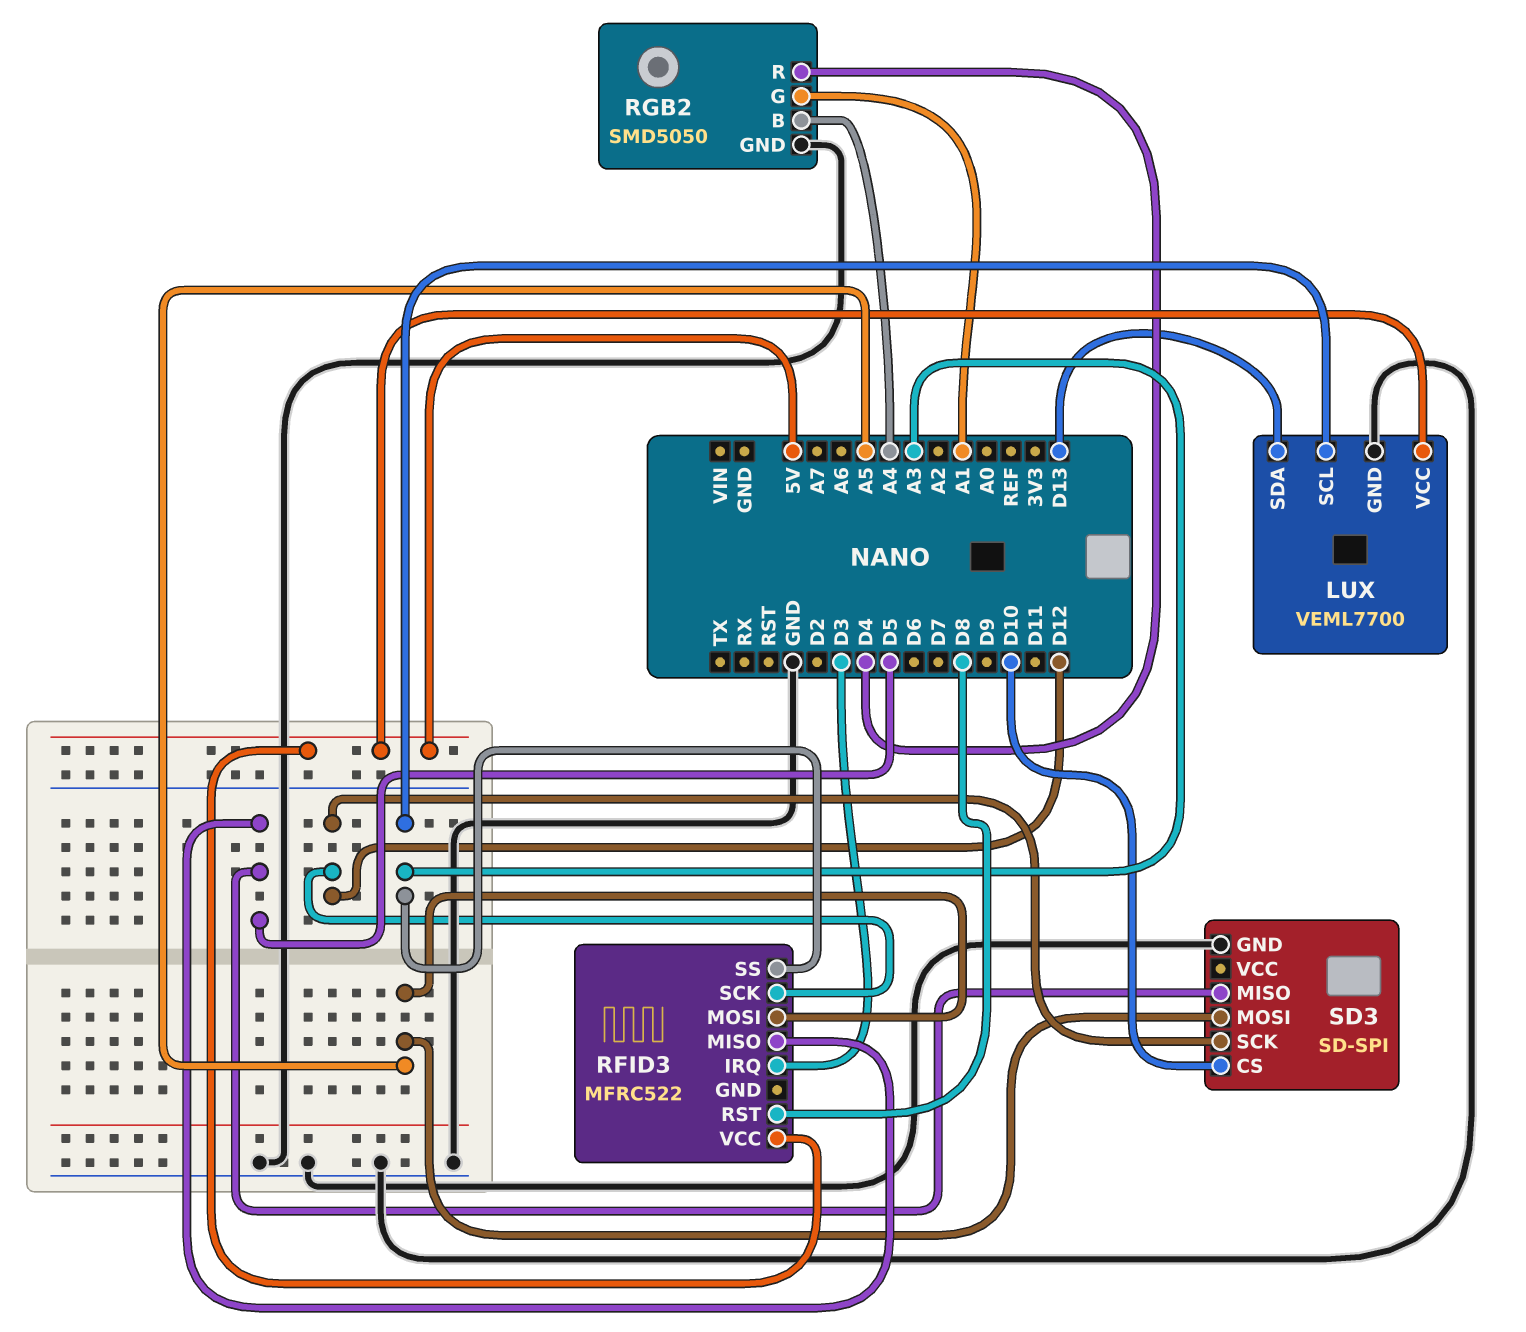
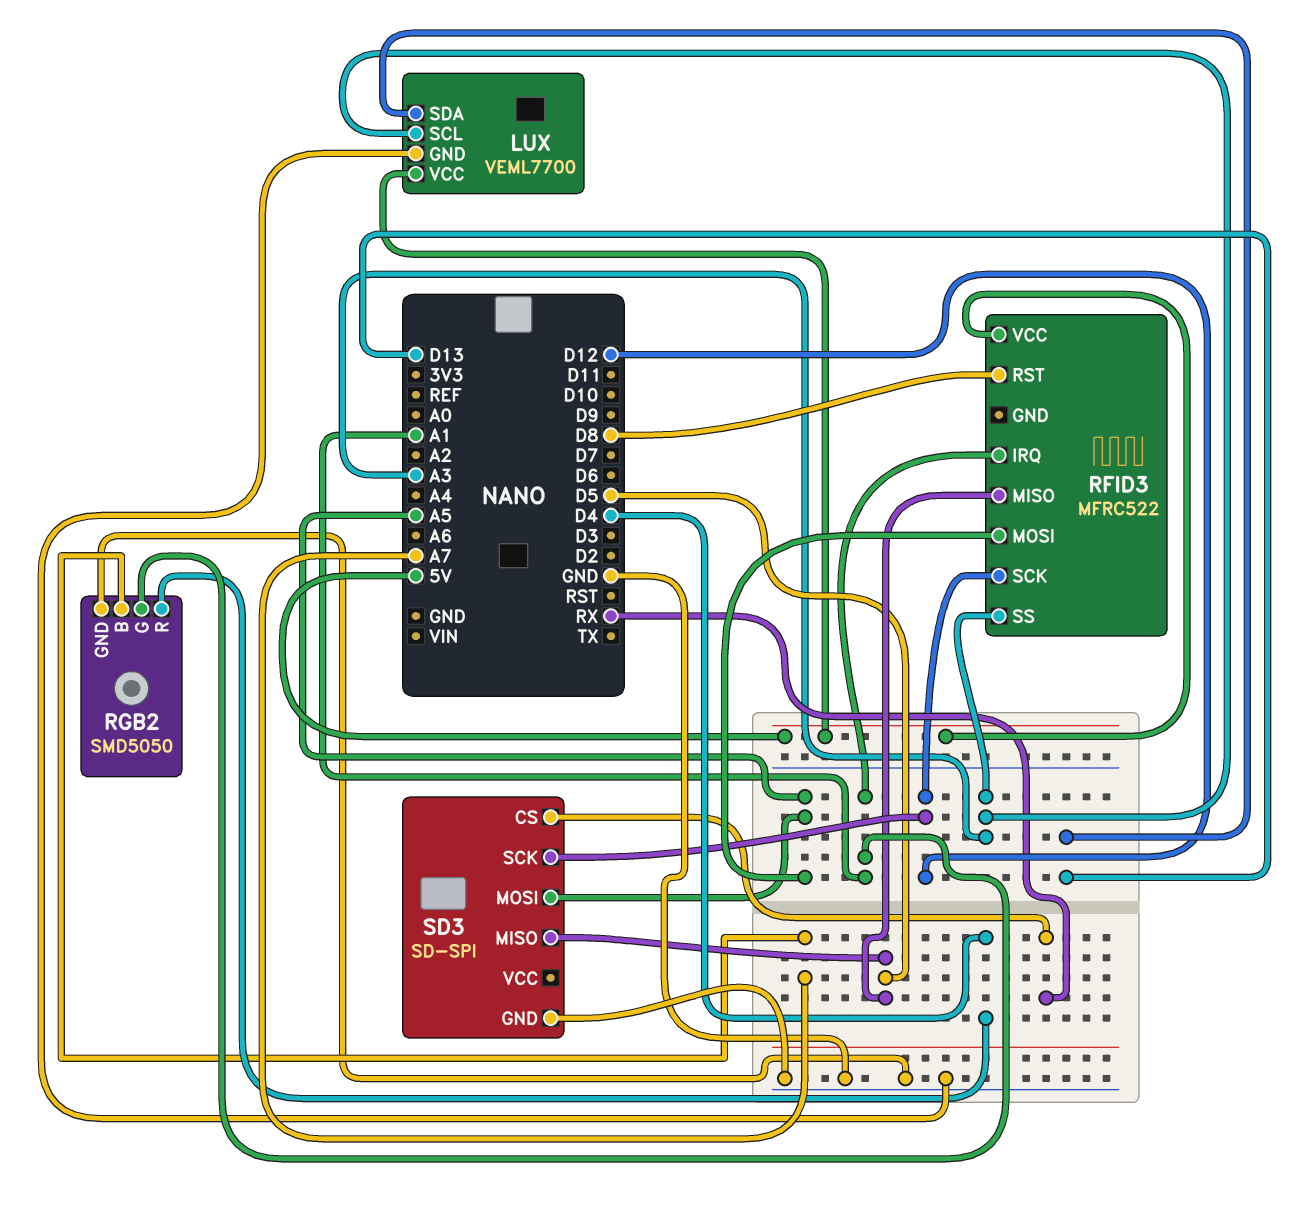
RFID3 pin IRQ: D3 -> A1
RGB2 pin B: A4 -> A7
SD3 pin CS: D10 -> RX

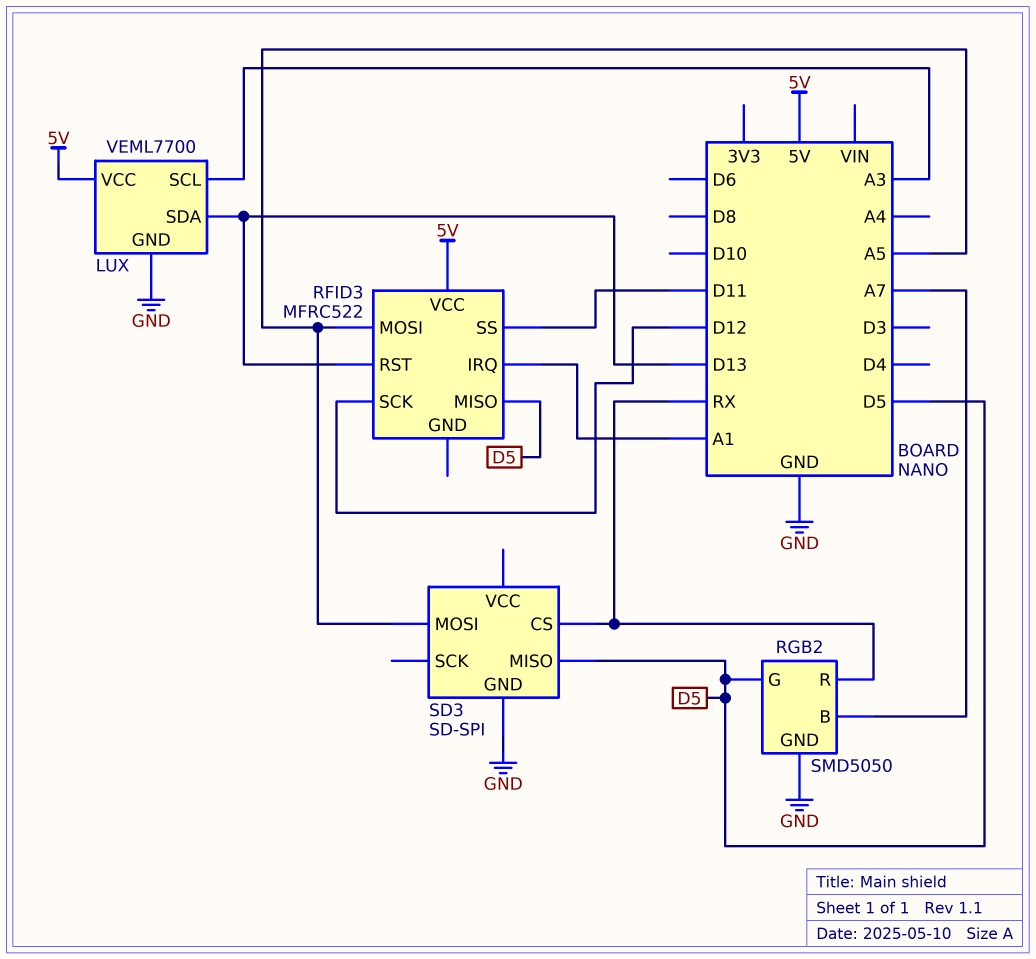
RFID3 pin RST: D8 -> D13
RFID3 pin SS: A3 -> D11
RGB2 pin G: A1 -> D5
RGB2 pin R: D4 -> RX
SD3 pin SCK: D12 -> none

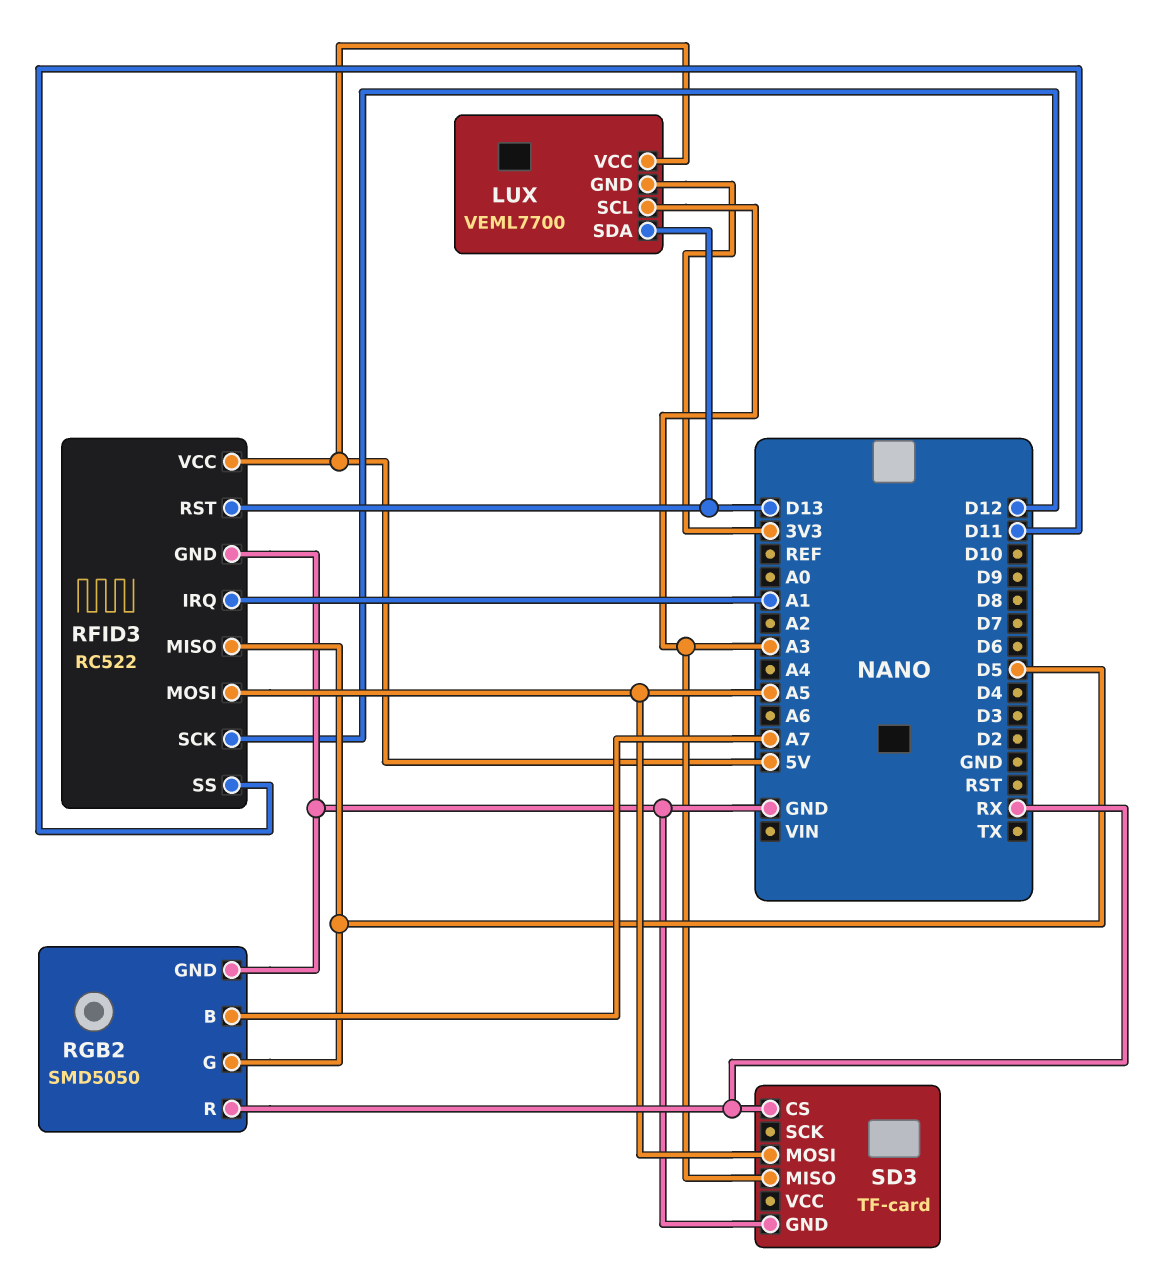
LUX pin GND: GND -> 3V3
RFID3: MFRC522 -> RC522
RFID3 pin GND: none -> GND
SD3: SD-SPI -> TF-card
SD3 pin MISO: D5 -> A3

